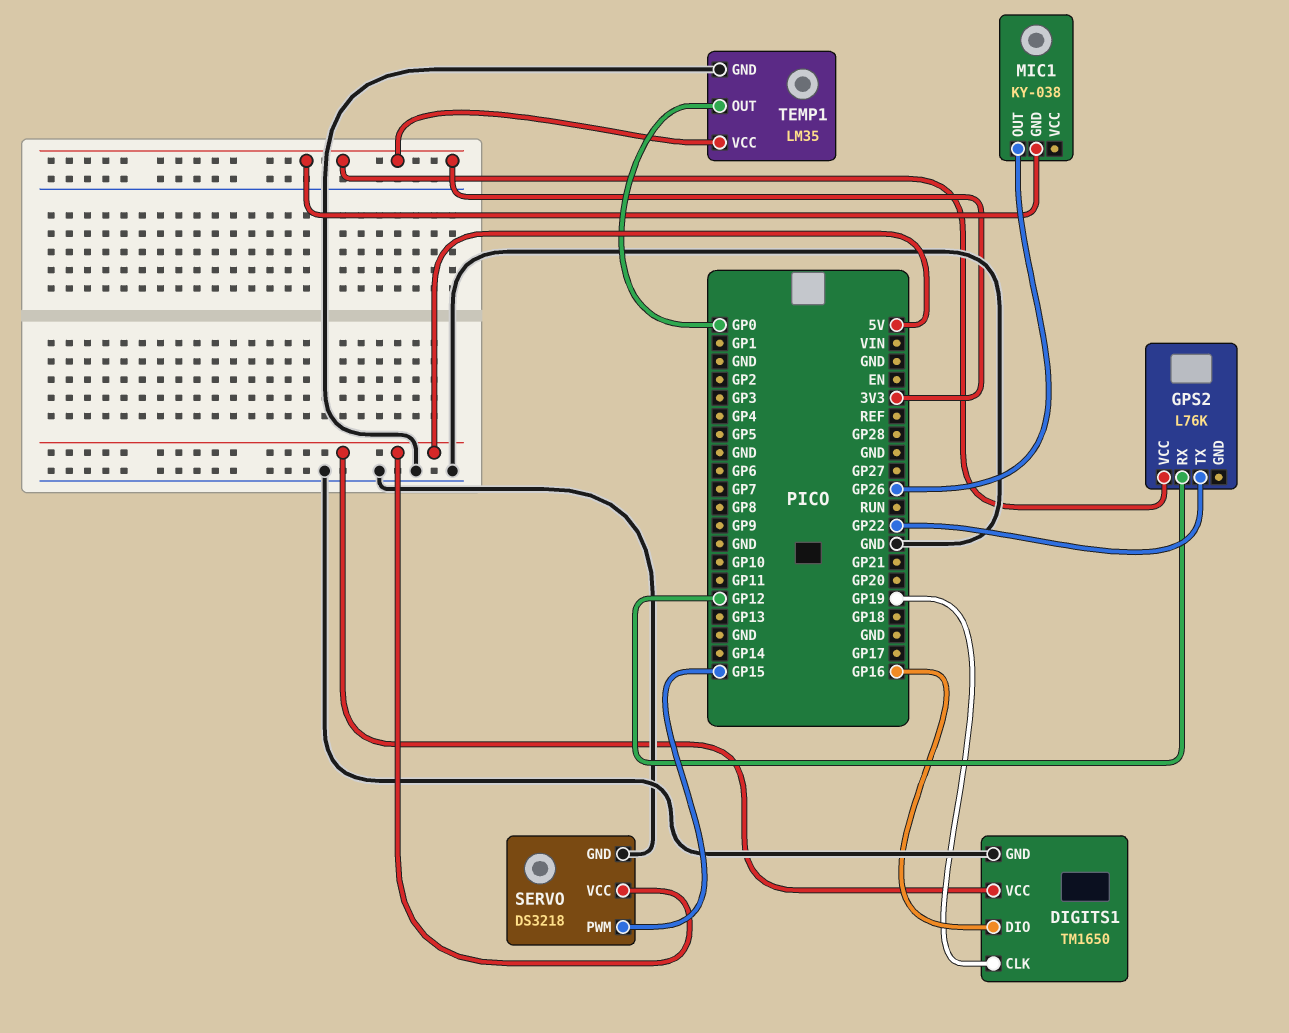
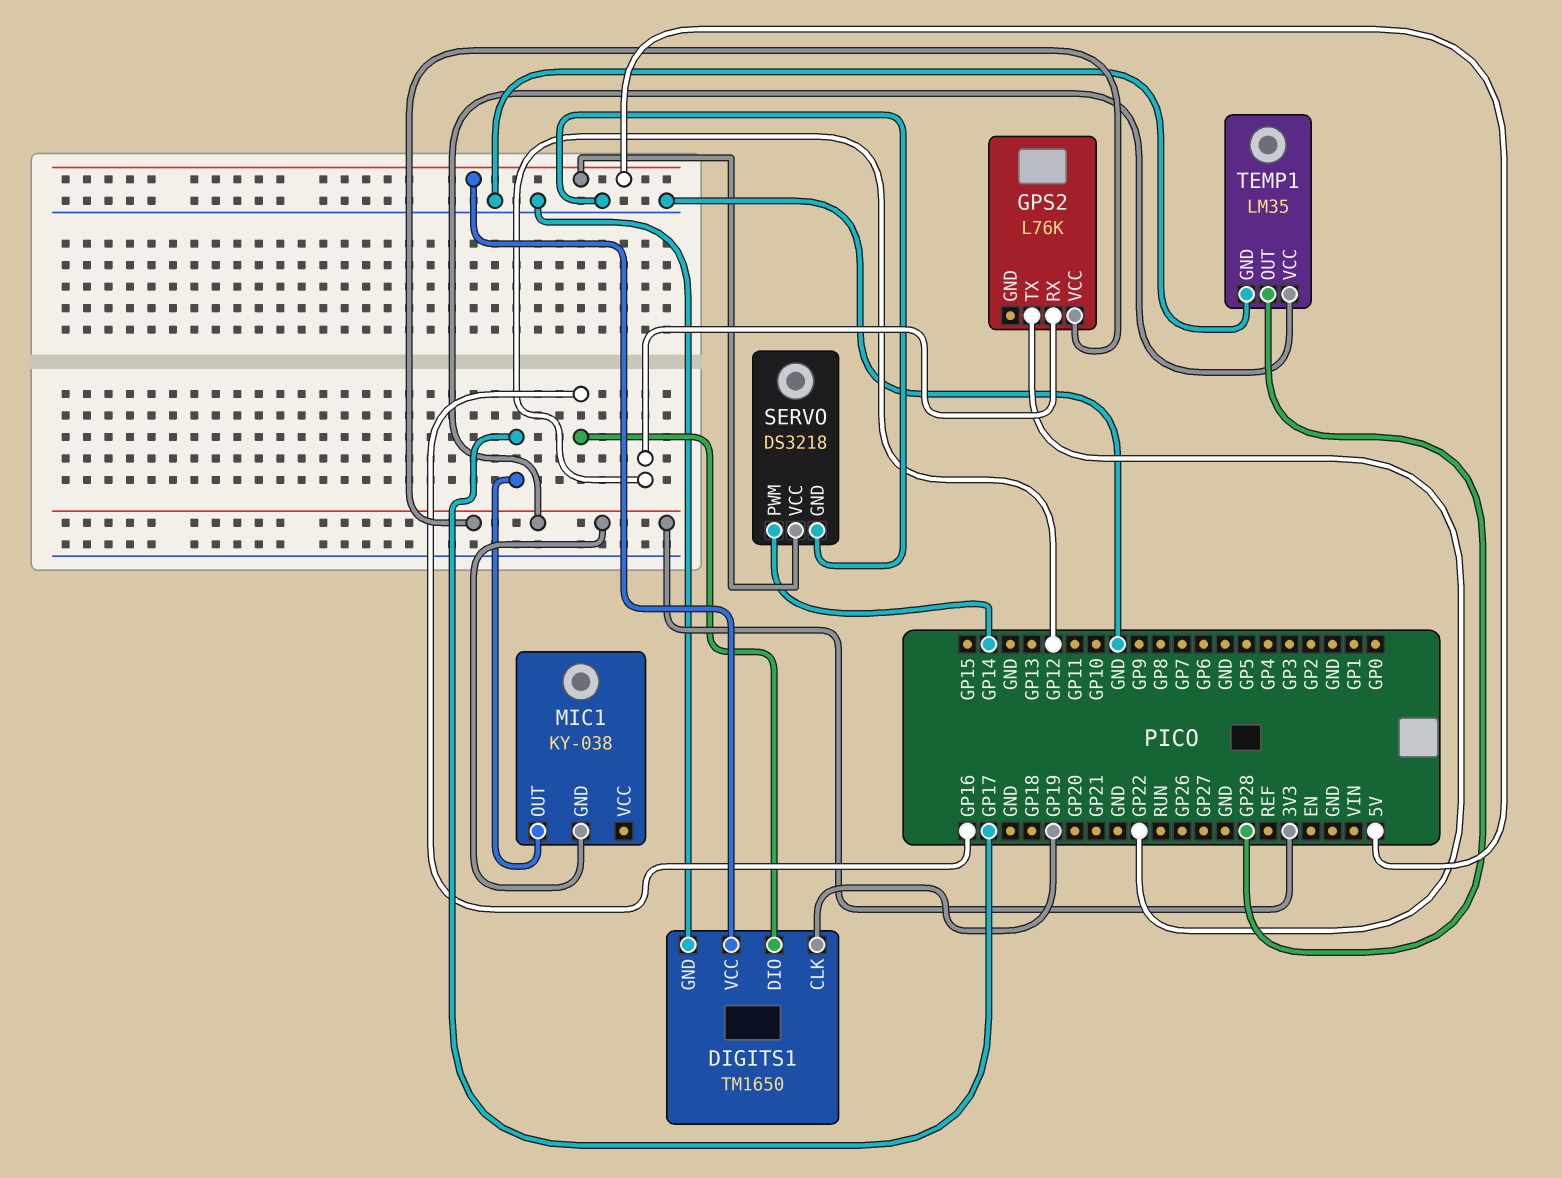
MIC1 pin OUT: GP26 -> GP17
SERVO pin PWM: GP15 -> GP14
TEMP1 pin OUT: GP0 -> GP28

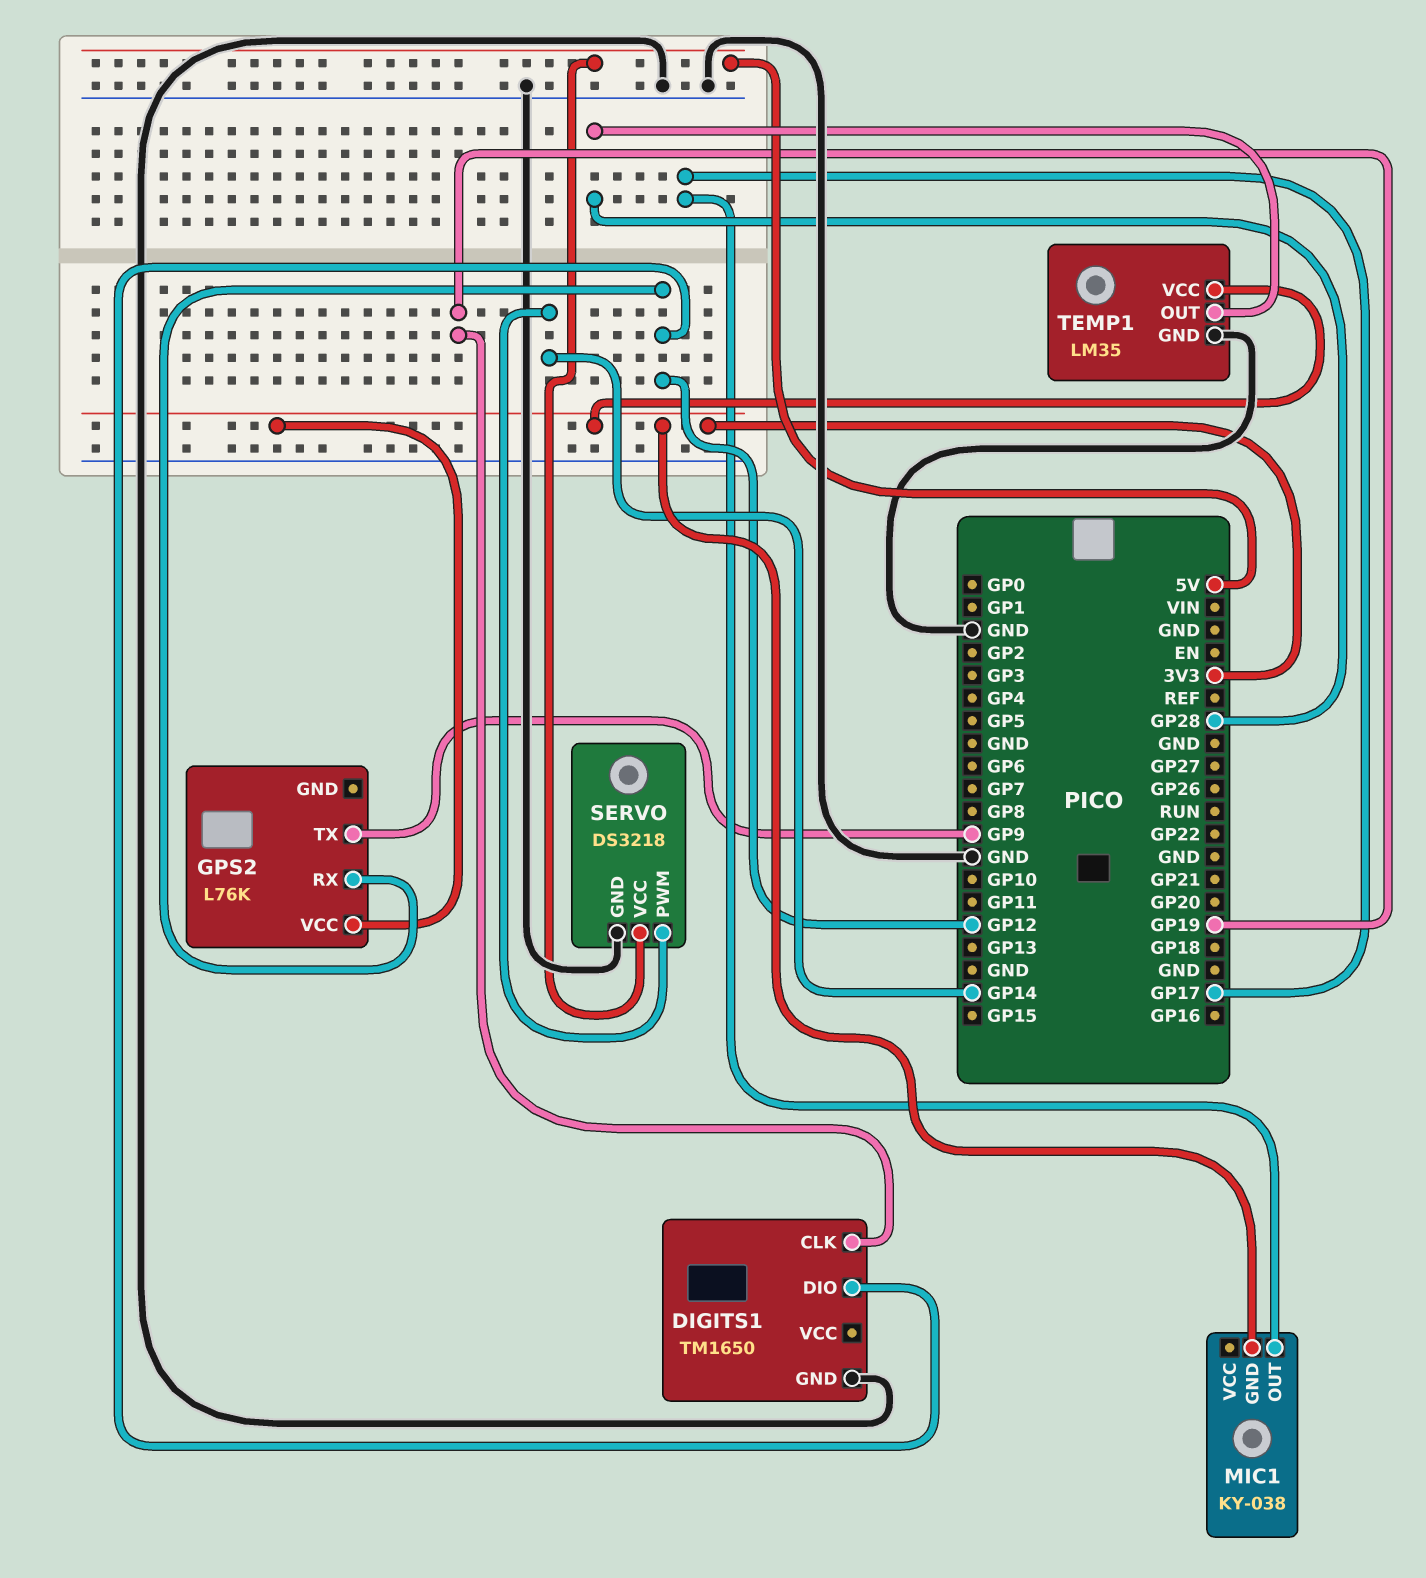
DIGITS1 pin DIO: GP16 -> GP12
DIGITS1 pin VCC: 5V -> none
GPS2 pin TX: GP22 -> GP9

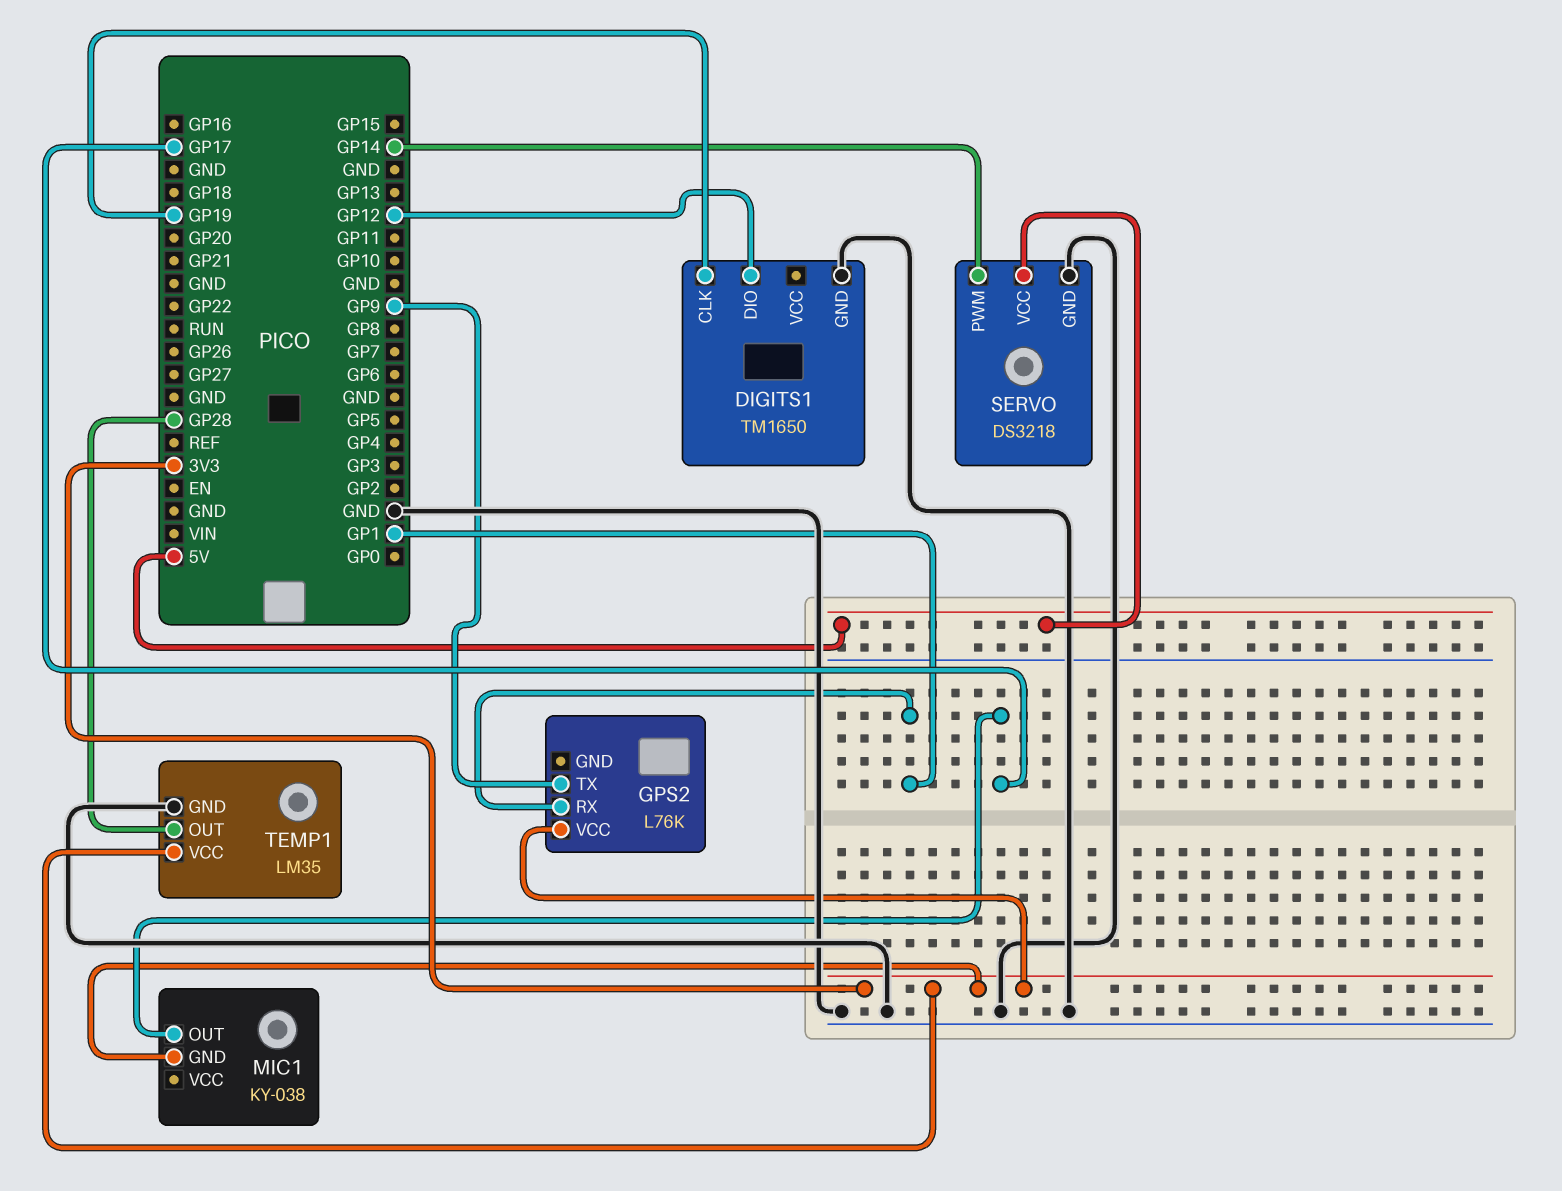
GPS2 pin RX: GP12 -> GP1

